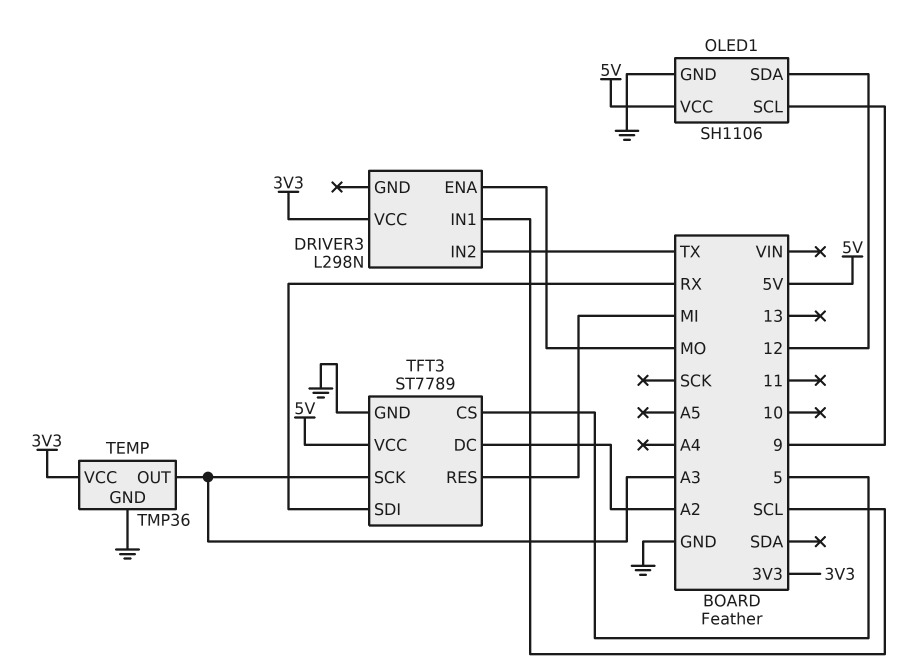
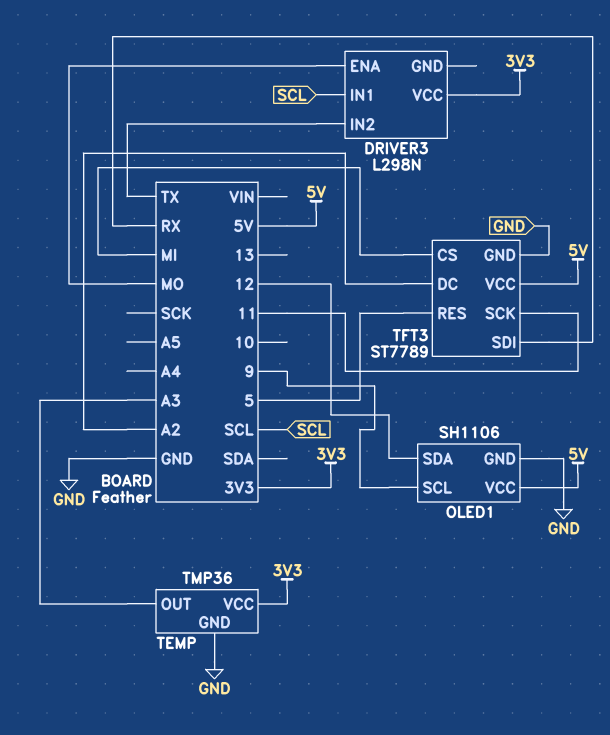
TFT3 pin CS: 5 -> MI
TFT3 pin RES: MI -> 5
TFT3 pin SCK: A3 -> 11

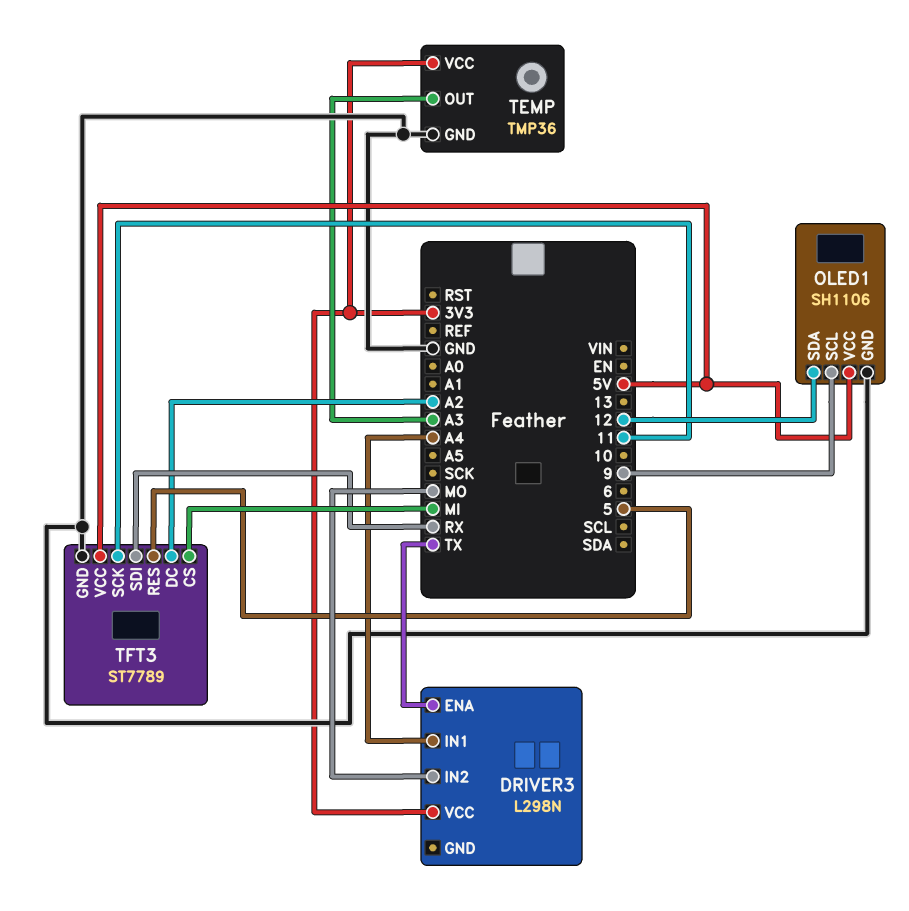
DRIVER3 pin ENA: MO -> TX
DRIVER3 pin IN1: SCL -> A4
DRIVER3 pin IN2: TX -> MO

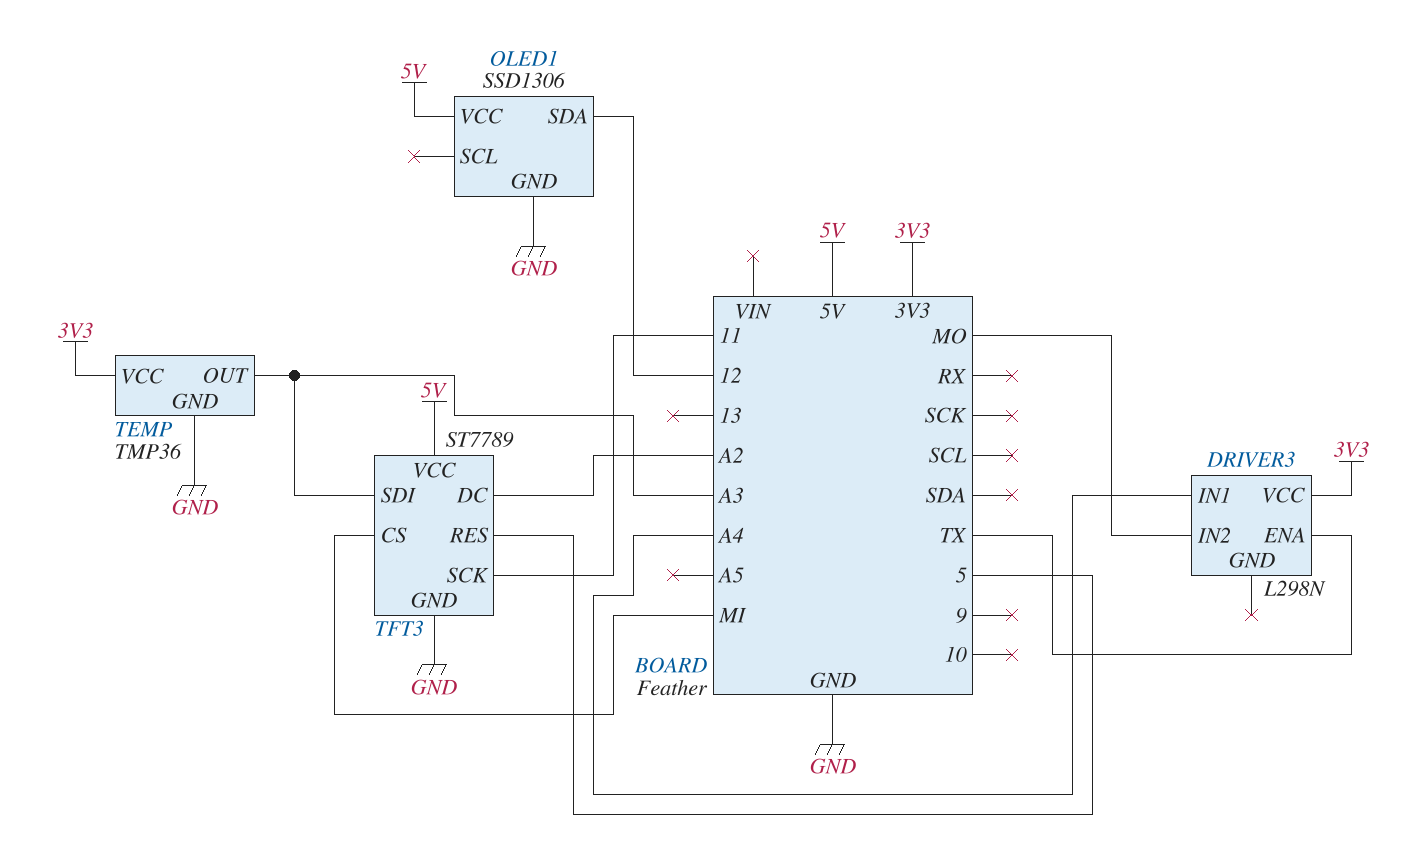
OLED1: SH1106 -> SSD1306
OLED1 pin SCL: 9 -> none
TFT3 pin SDI: RX -> A3

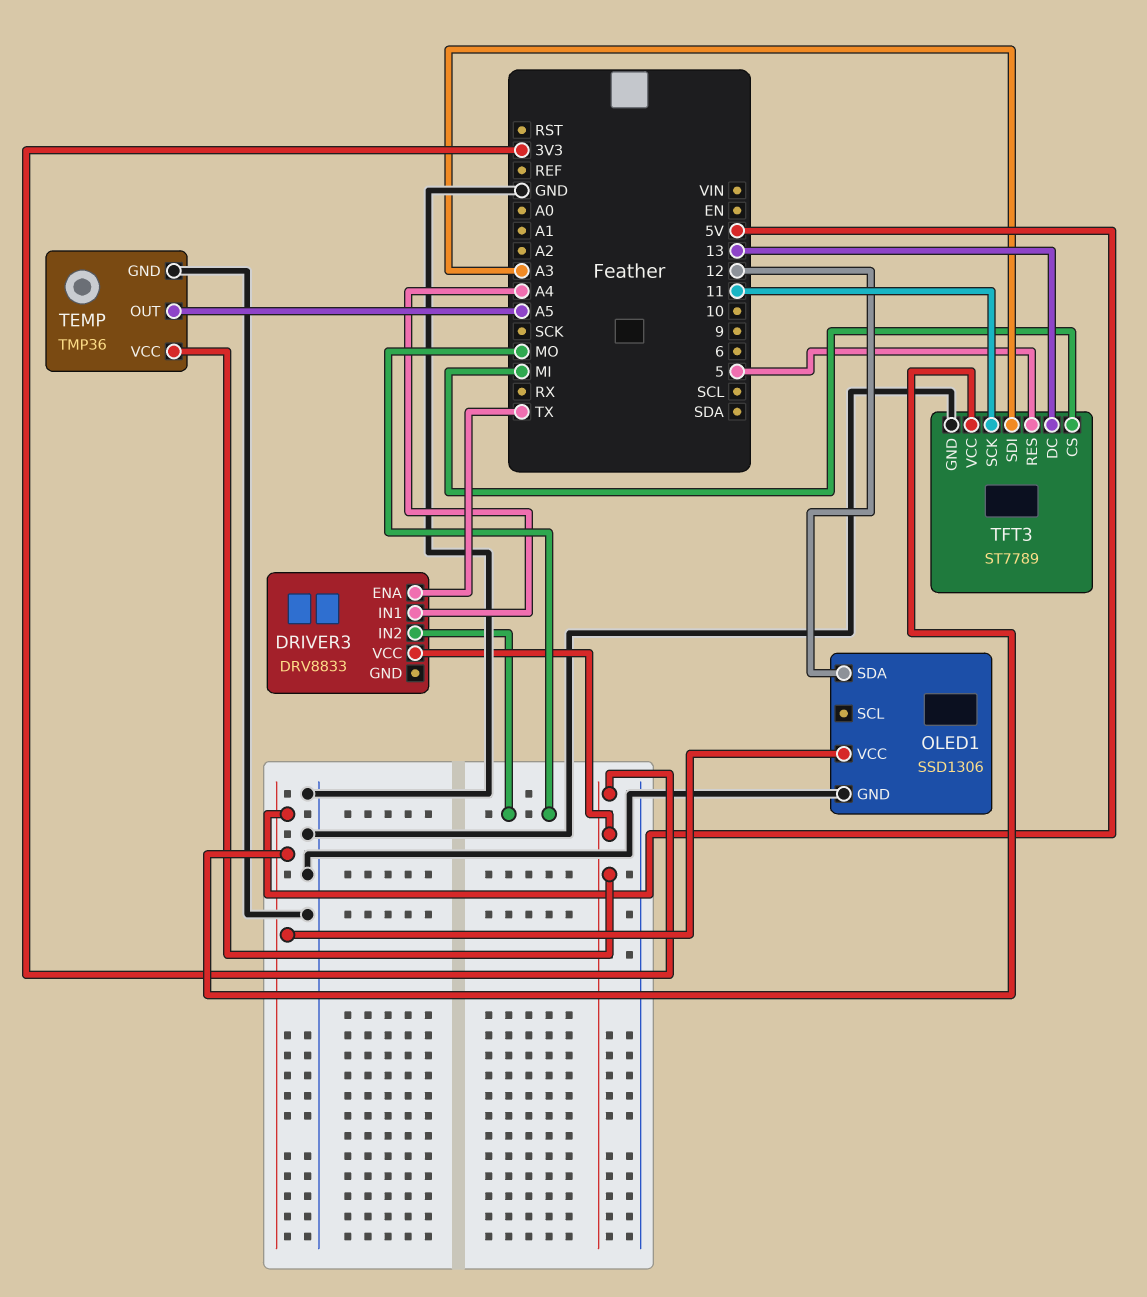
DRIVER3: L298N -> DRV8833
TEMP pin OUT: A3 -> A5
TFT3 pin DC: A2 -> 13

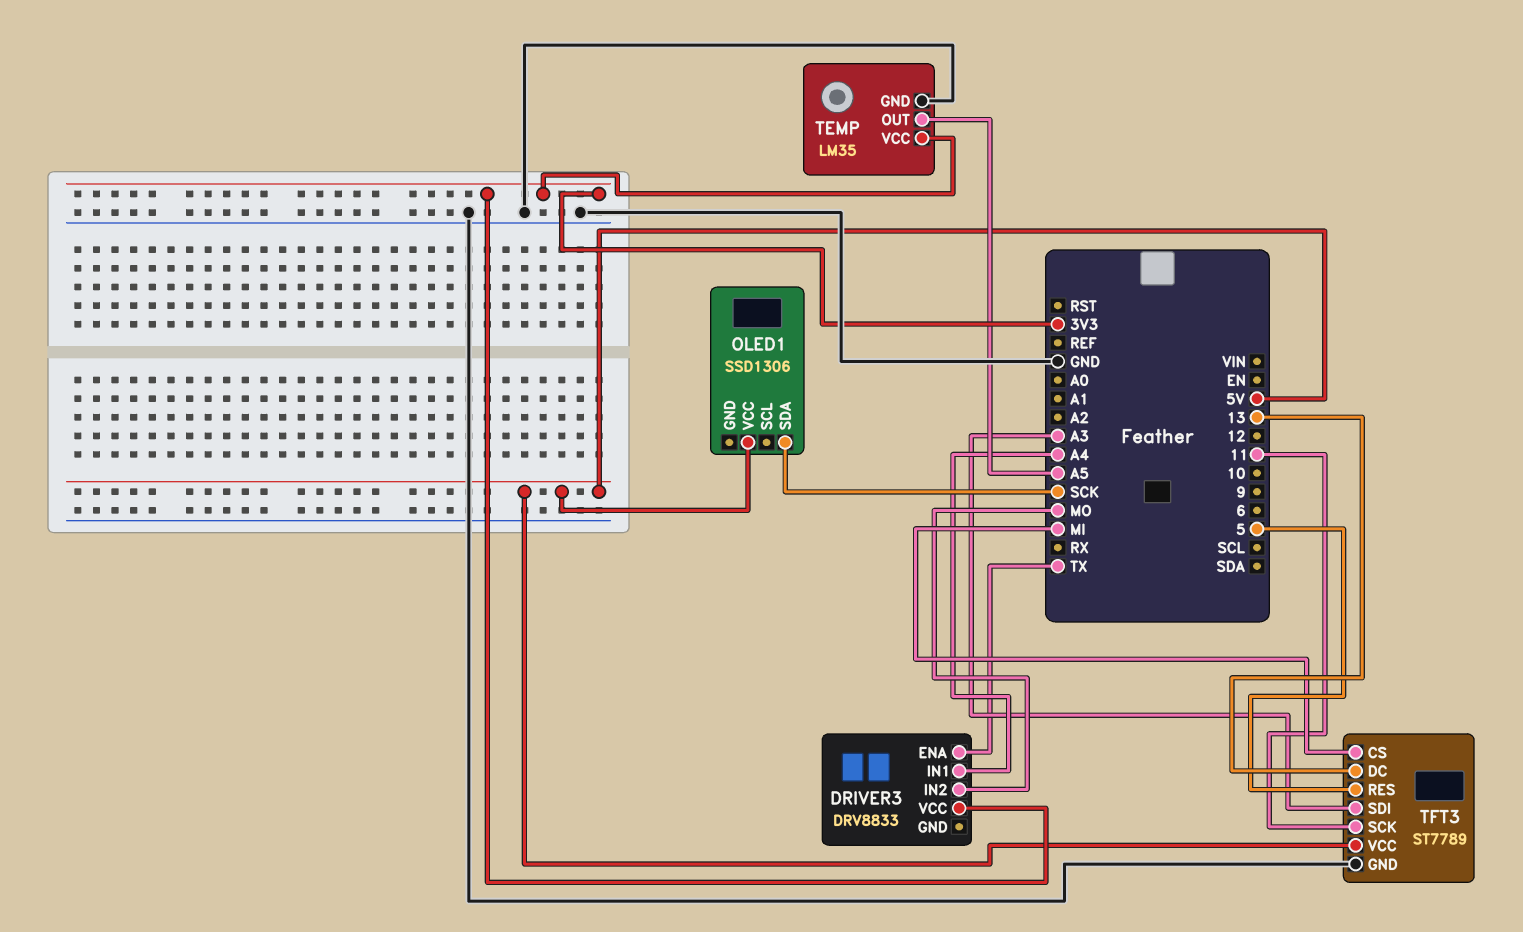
OLED1 pin GND: GND -> none
OLED1 pin SDA: 12 -> SCK
TEMP: TMP36 -> LM35

